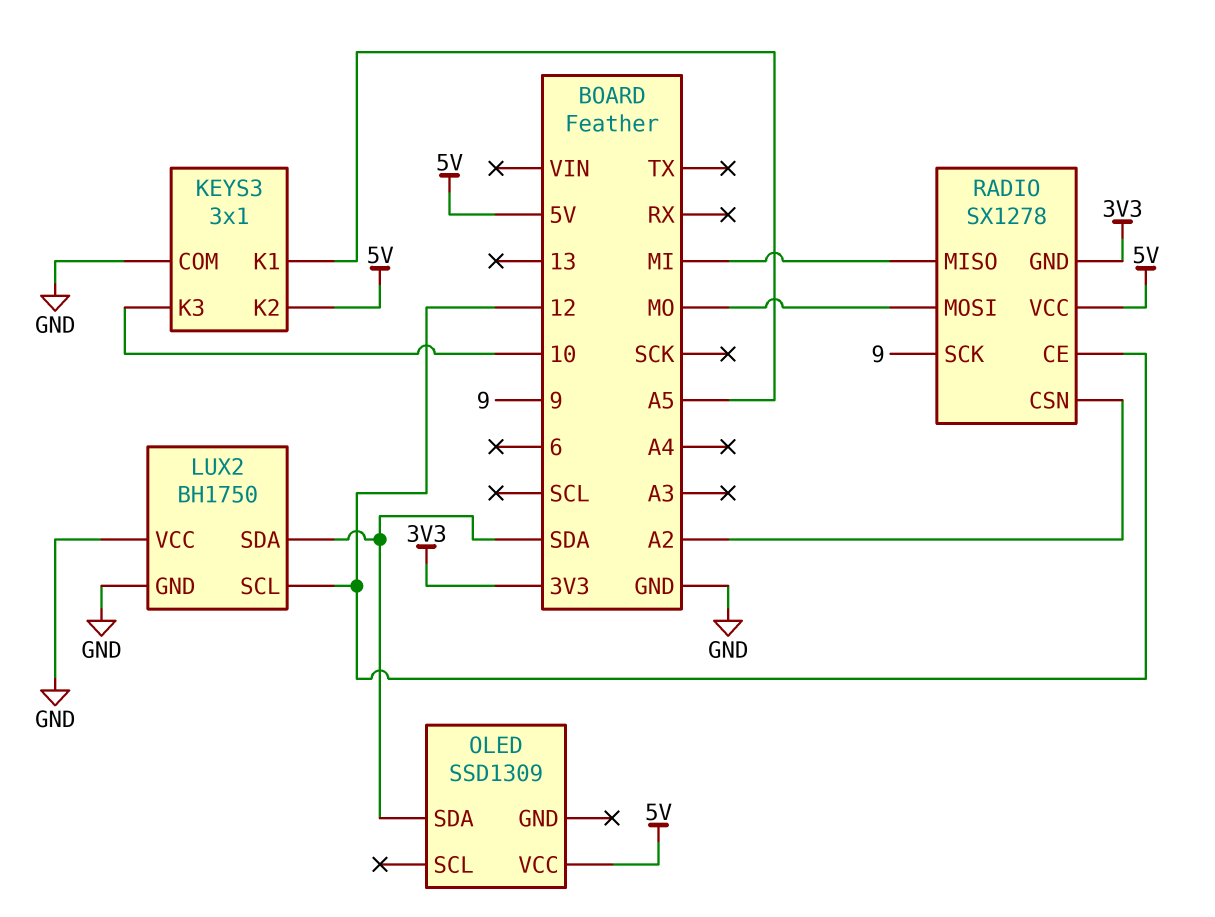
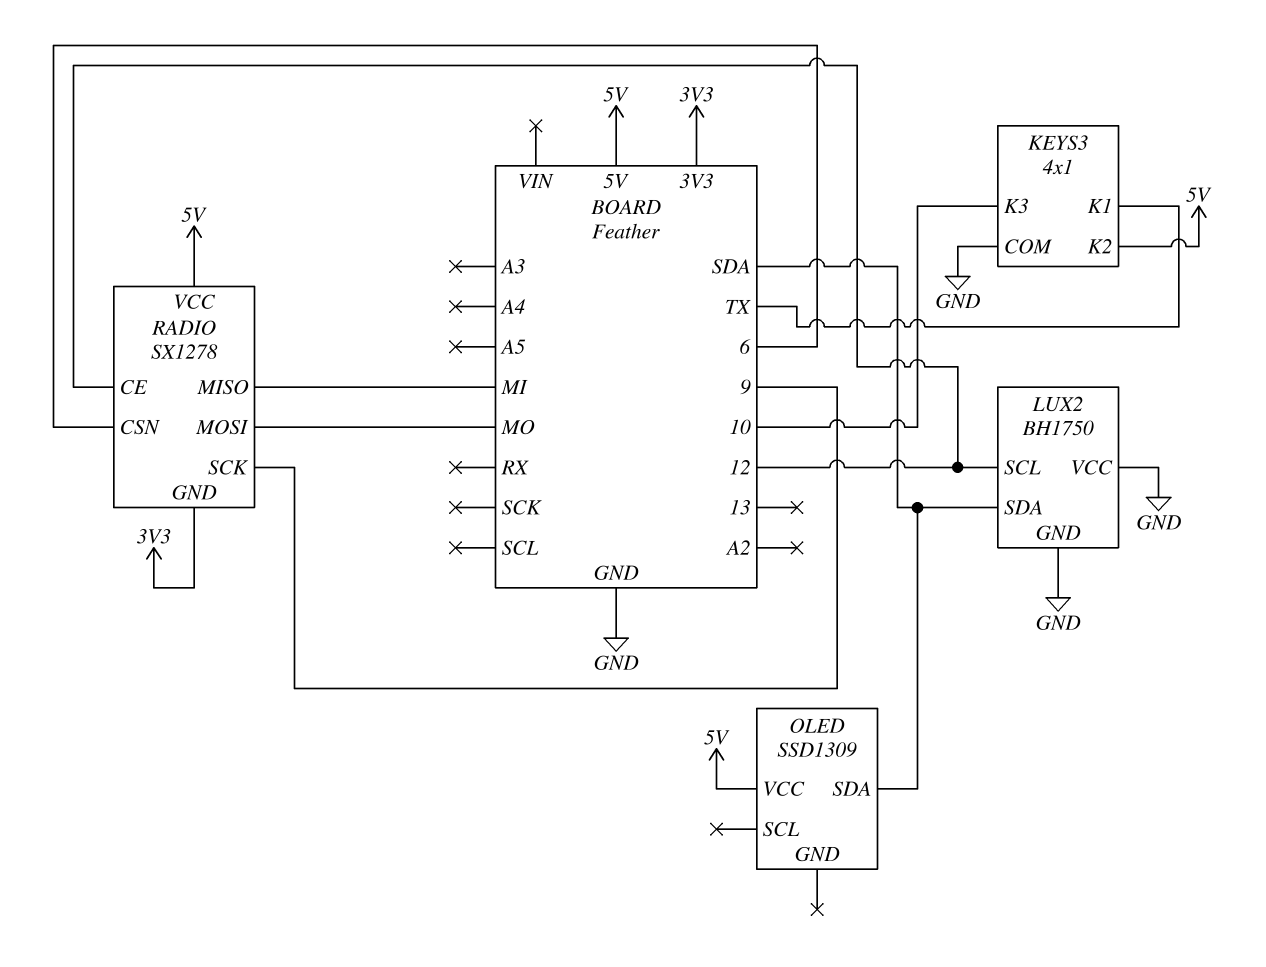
KEYS3: 3x1 -> 4x1
KEYS3 pin K1: A5 -> TX
RADIO pin CSN: A2 -> 6

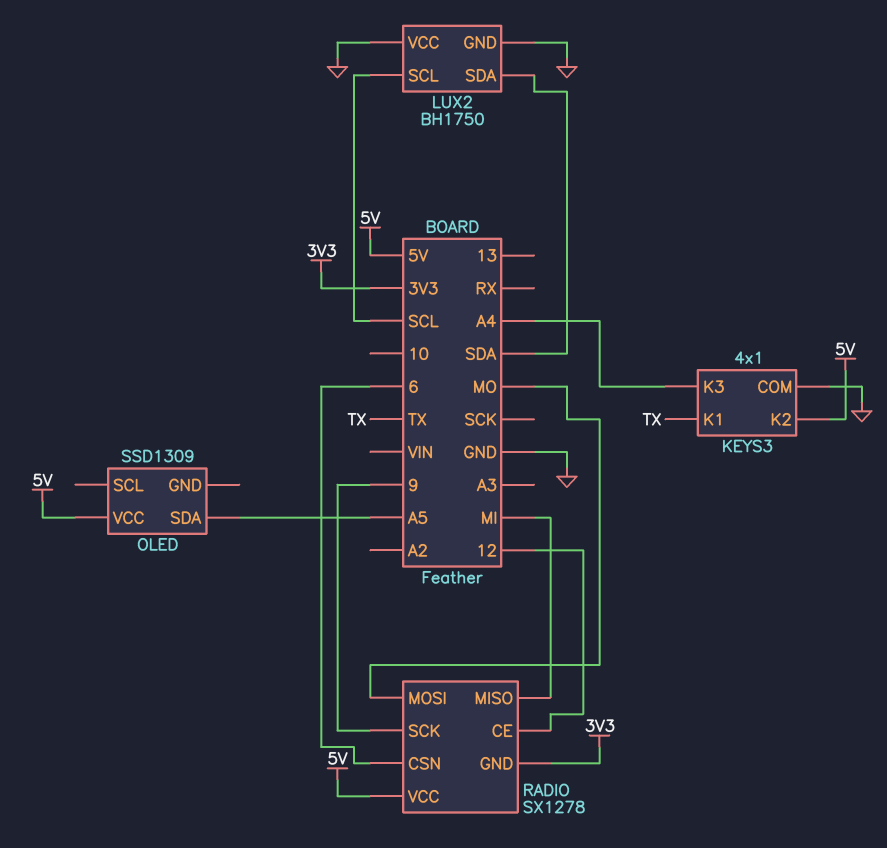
KEYS3 pin K3: 10 -> A4
LUX2 pin SCL: 12 -> SCL
OLED pin SDA: SDA -> A5

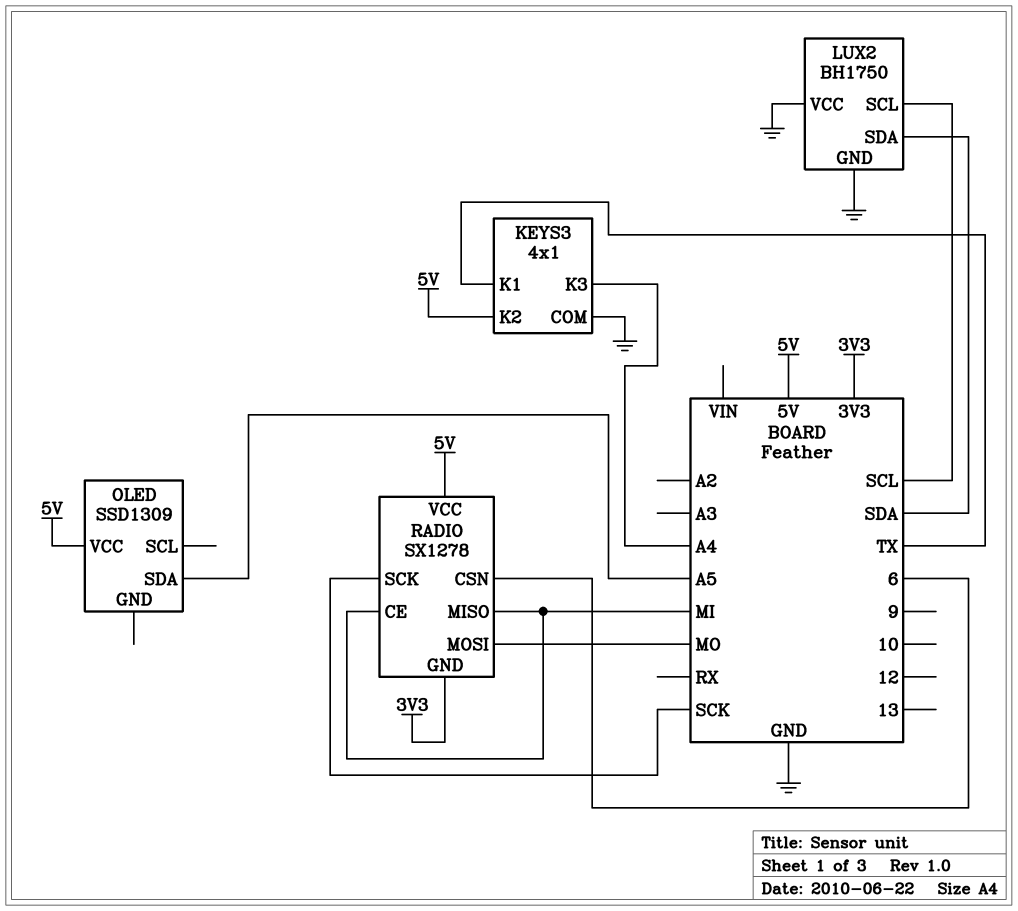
RADIO pin CE: 12 -> MI
RADIO pin SCK: 9 -> SCK

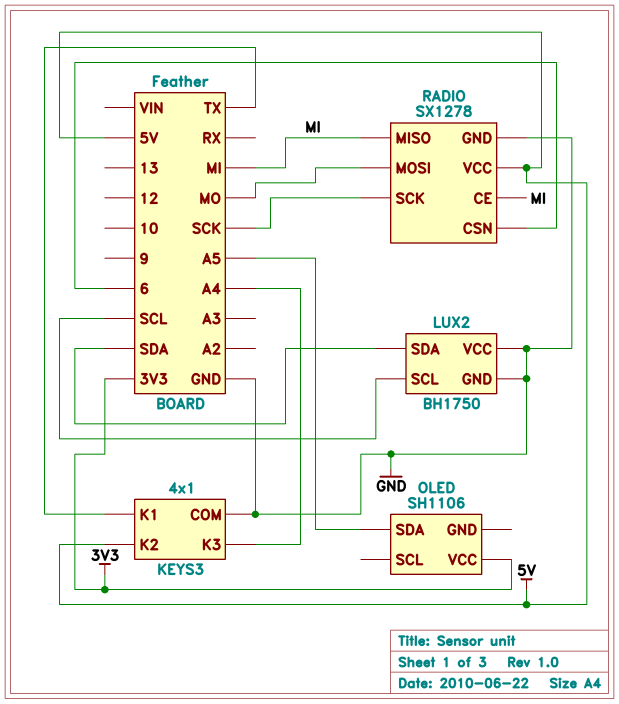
OLED: SSD1309 -> SH1106
OLED pin VCC: 5V -> 3V3
RADIO pin GND: 3V3 -> GND

